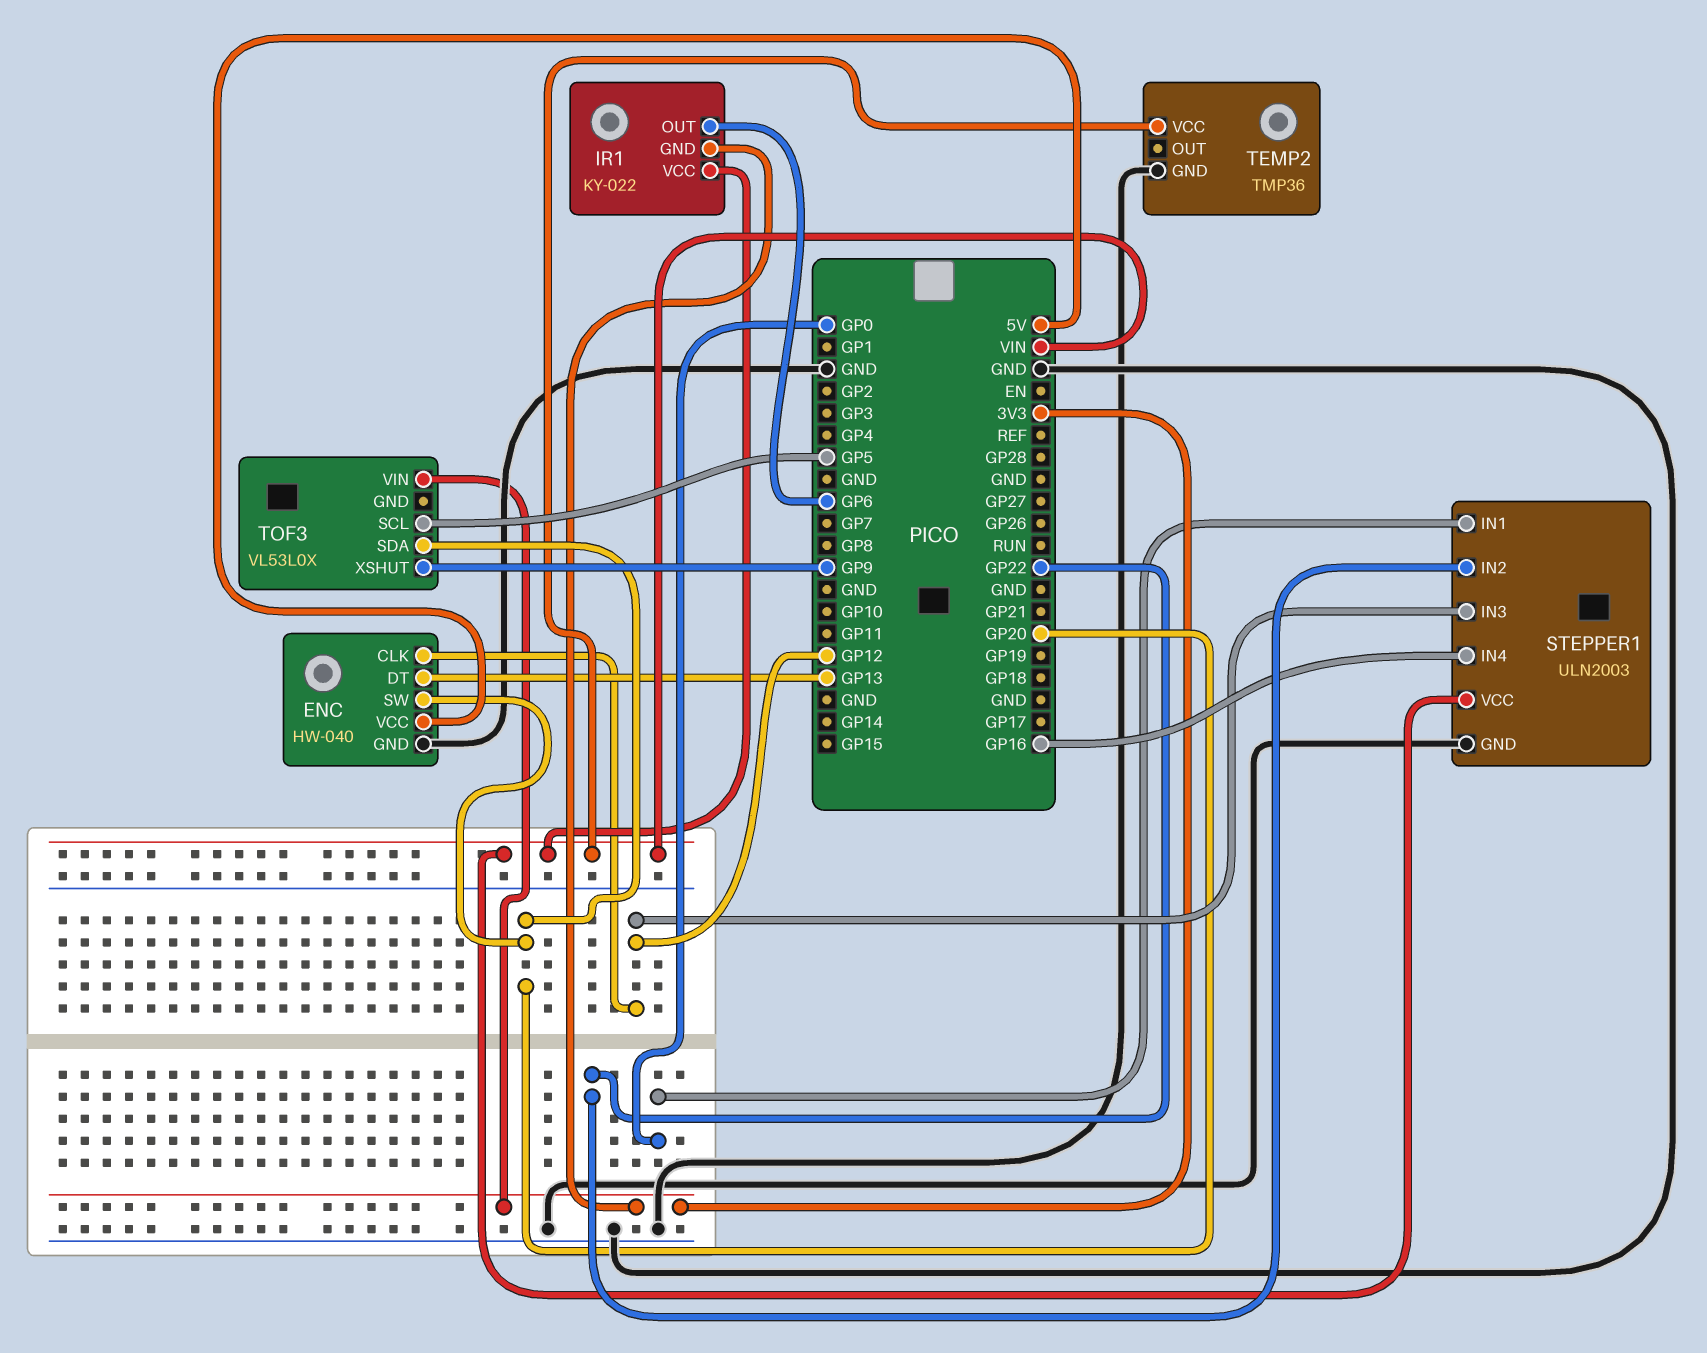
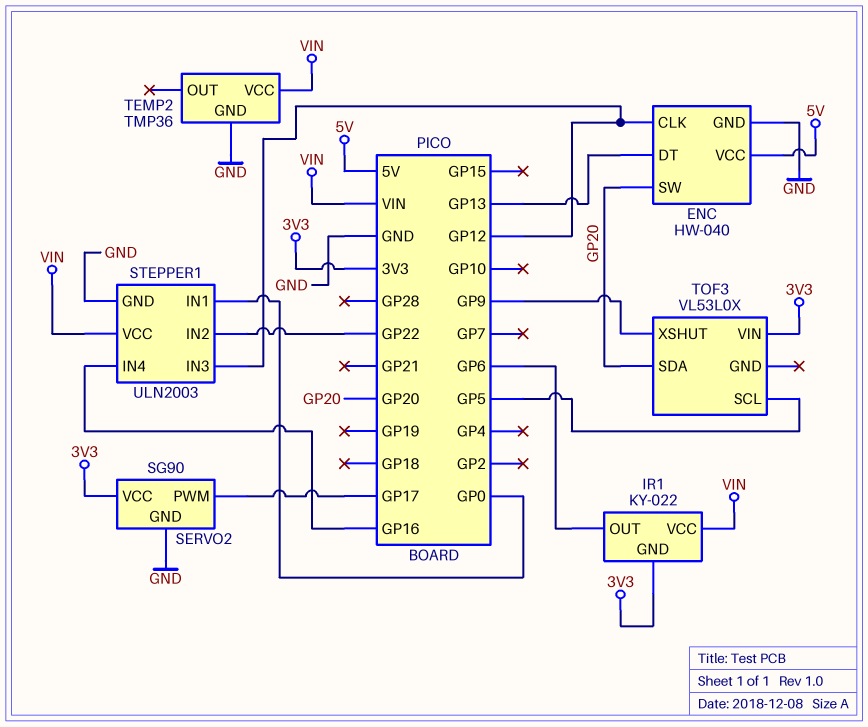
SERVO2: none -> SG90
SERVO2 pin GND: none -> GND
SERVO2 pin PWM: none -> GP17
SERVO2 pin VCC: none -> 3V3

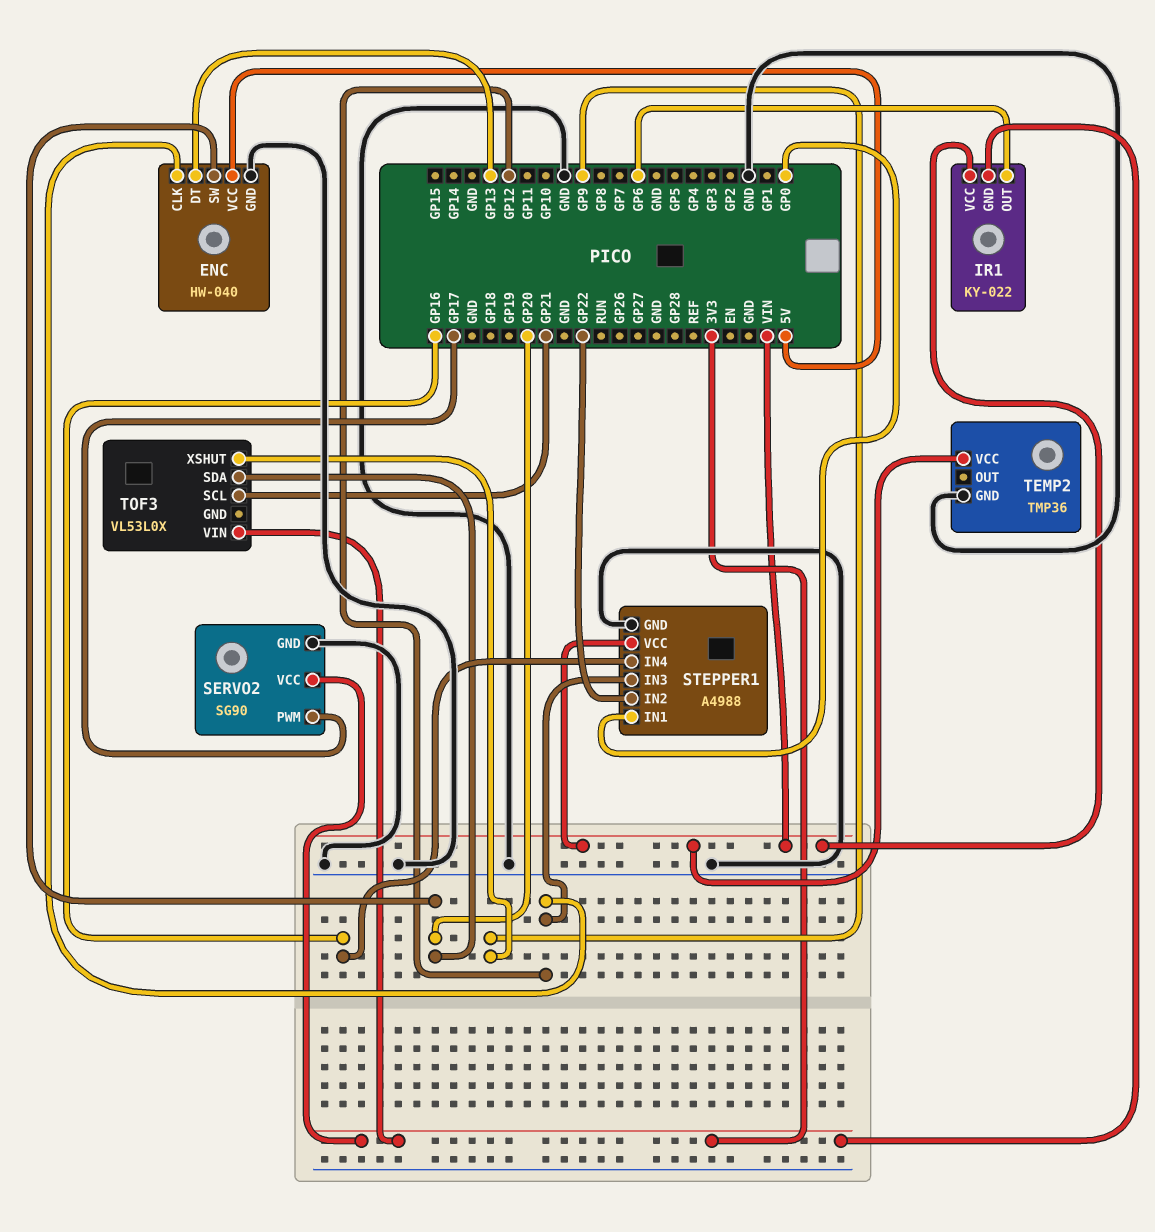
STEPPER1: ULN2003 -> A4988
TOF3 pin SCL: GP5 -> GP21

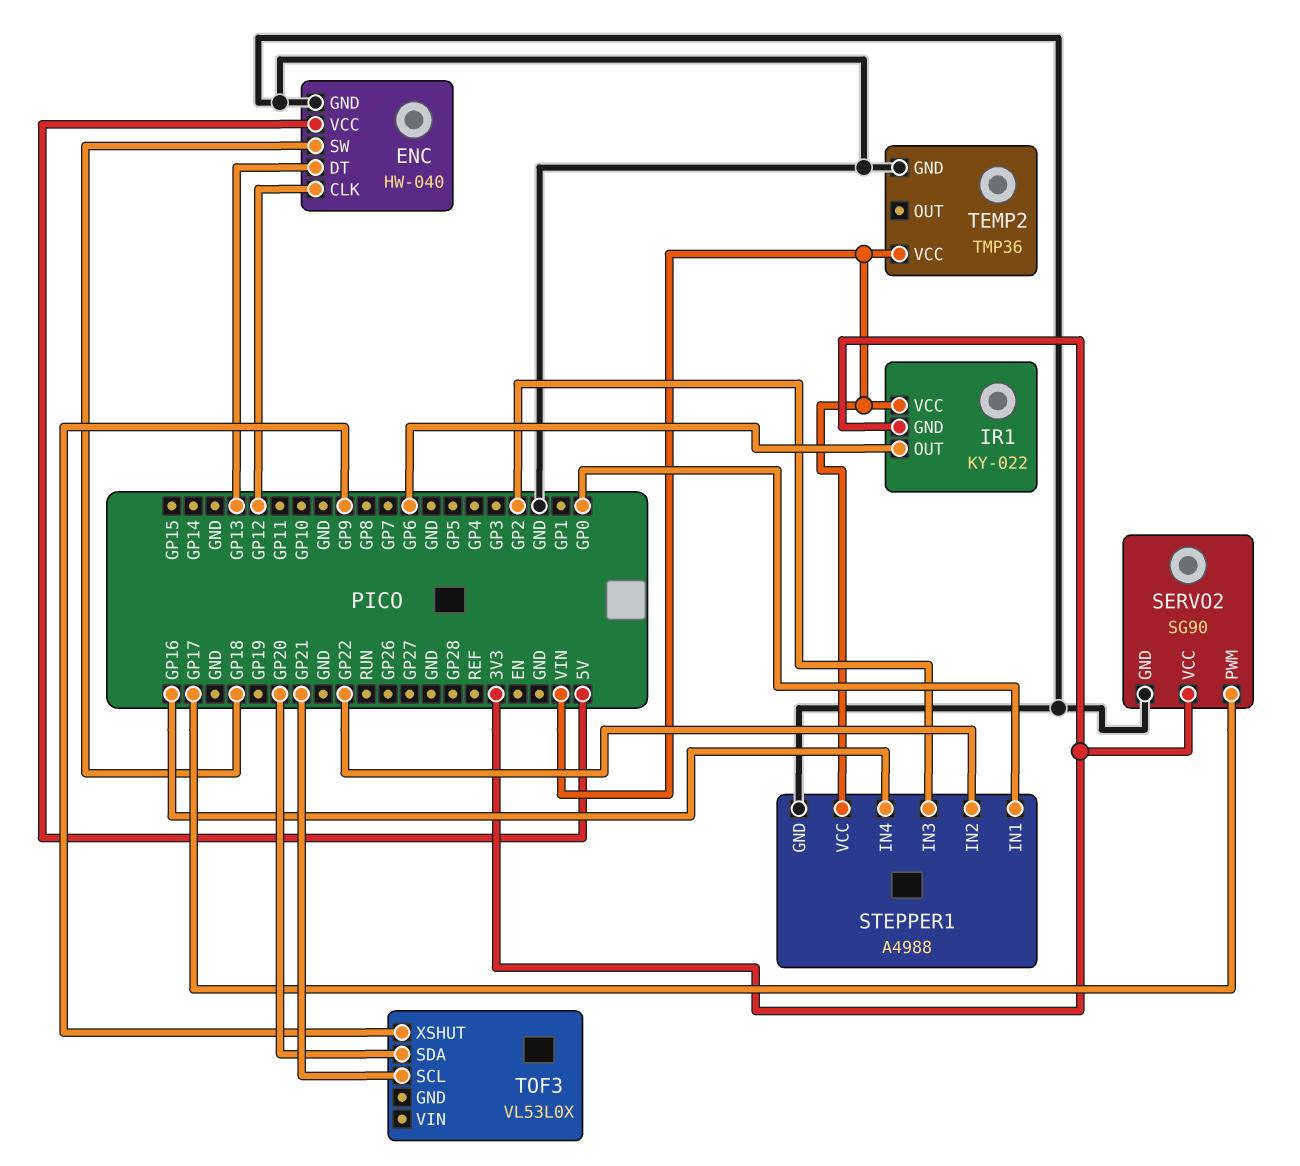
ENC pin SW: GP20 -> GP18
STEPPER1 pin IN3: GP12 -> GP2
TOF3 pin VIN: 3V3 -> none

